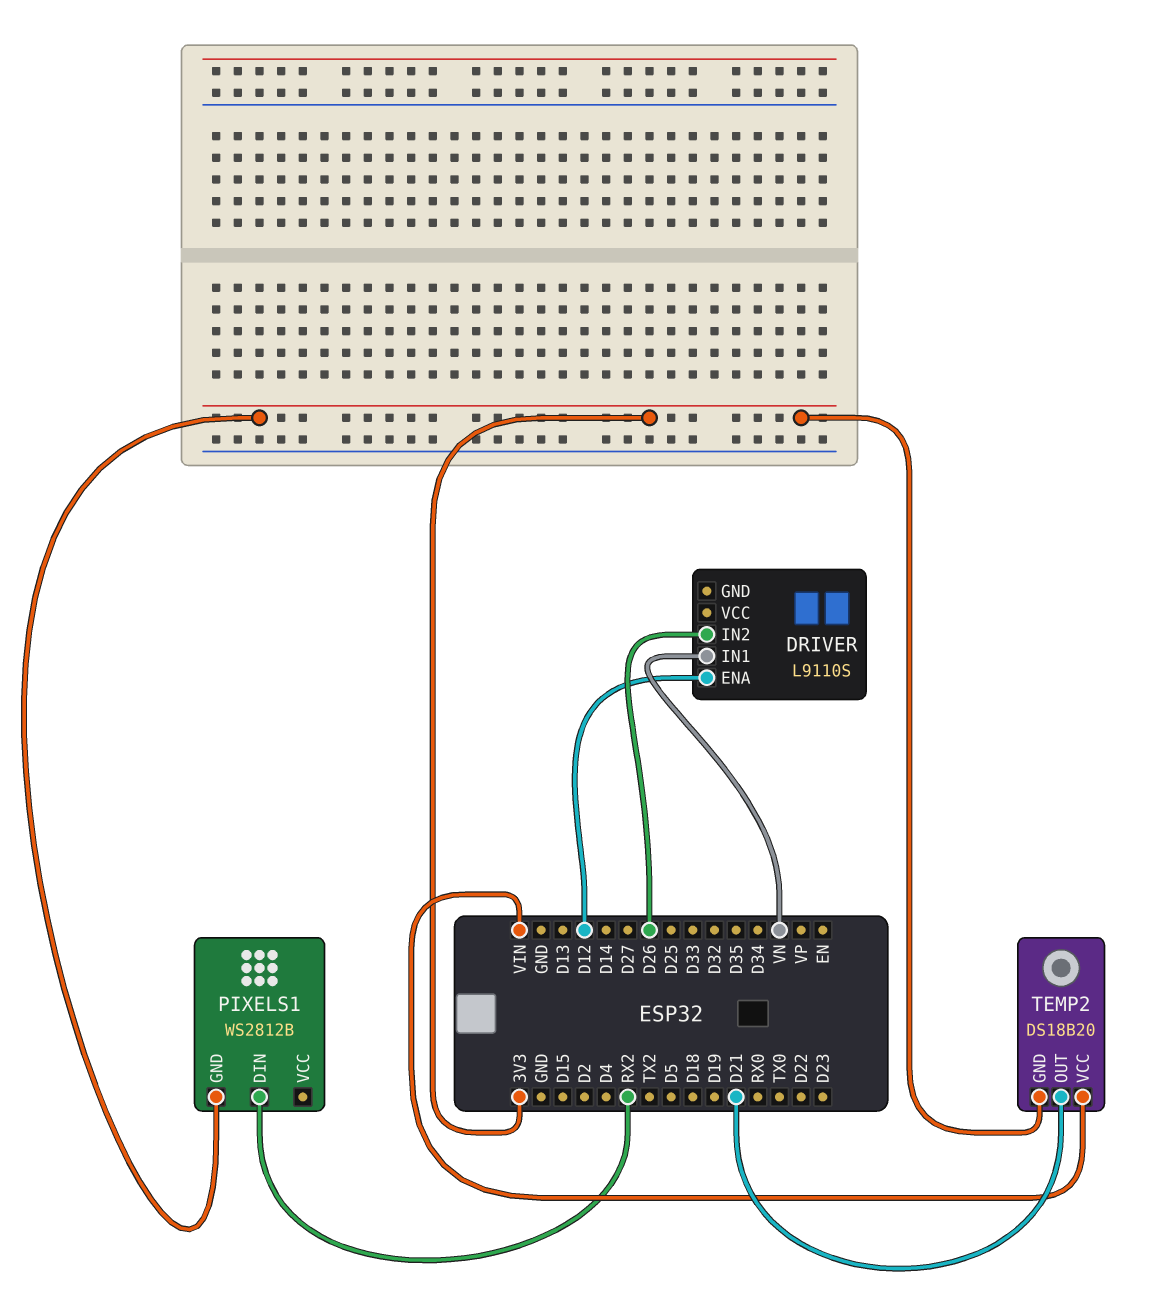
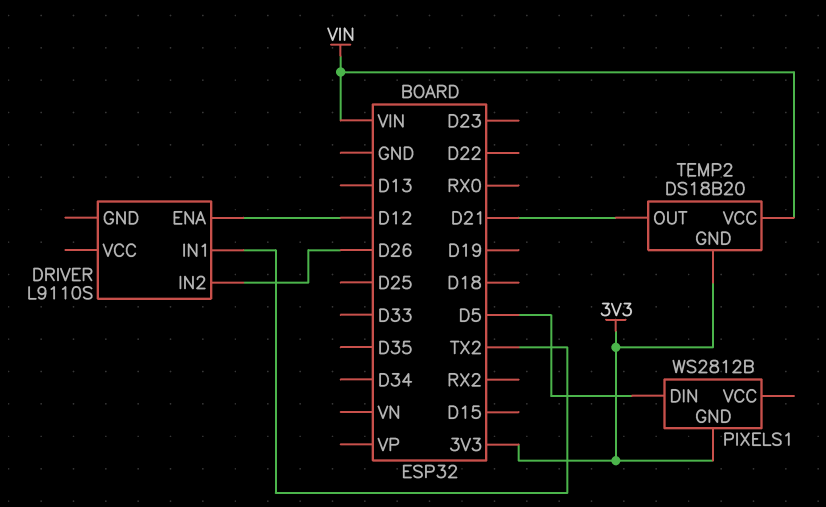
DRIVER pin IN1: VN -> TX2
PIXELS1 pin DIN: RX2 -> D5

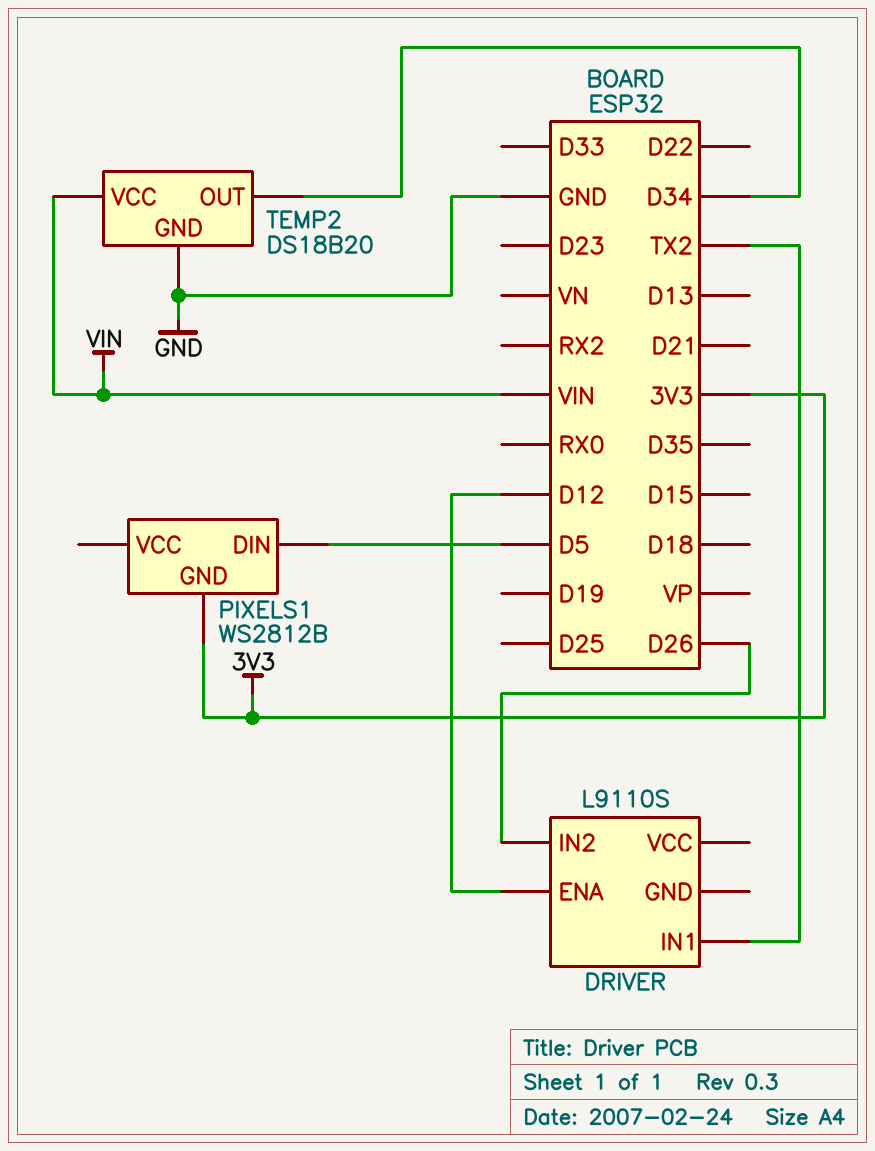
TEMP2 pin GND: 3V3 -> GND
TEMP2 pin OUT: D21 -> D34

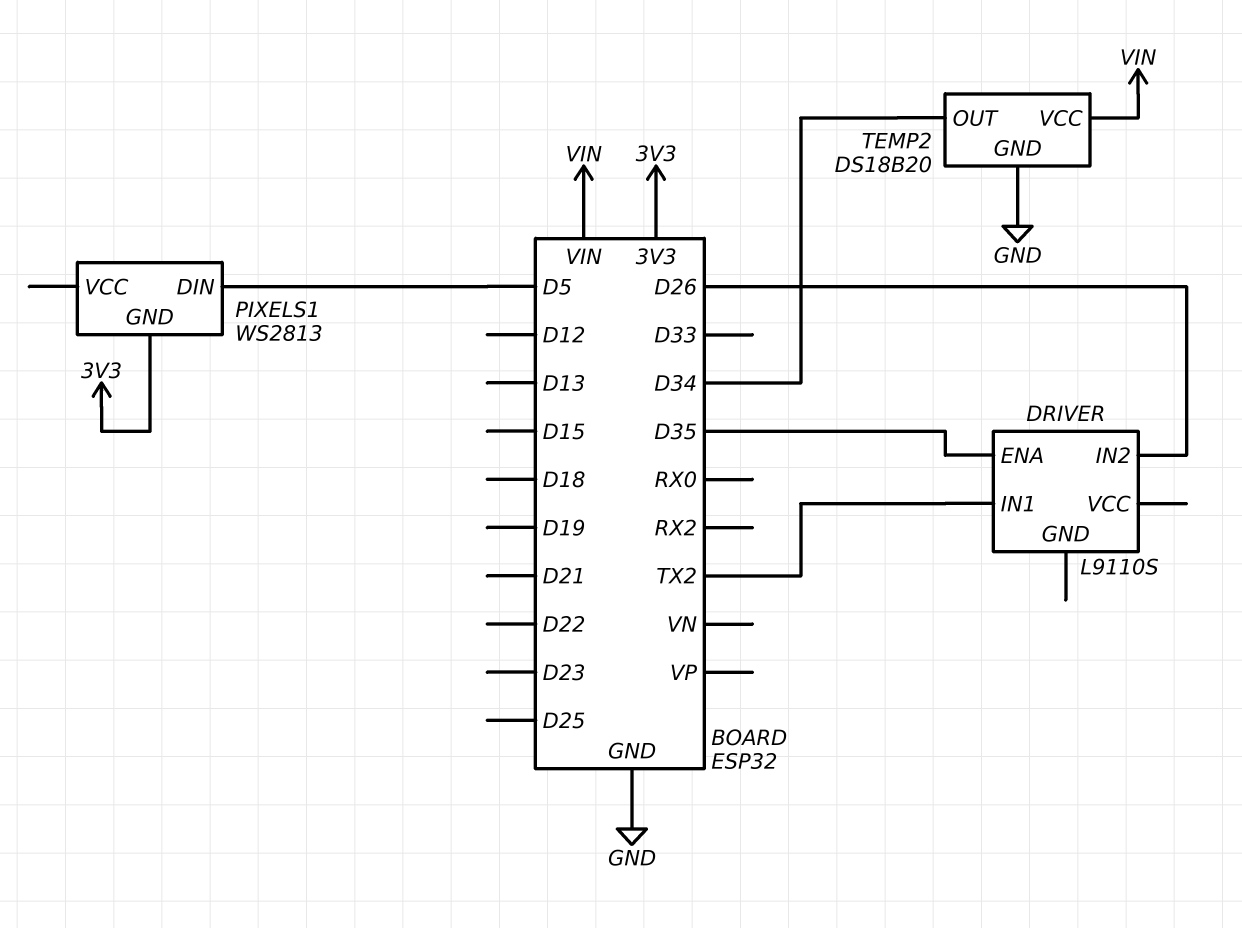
DRIVER pin ENA: D12 -> D35
PIXELS1: WS2812B -> WS2813

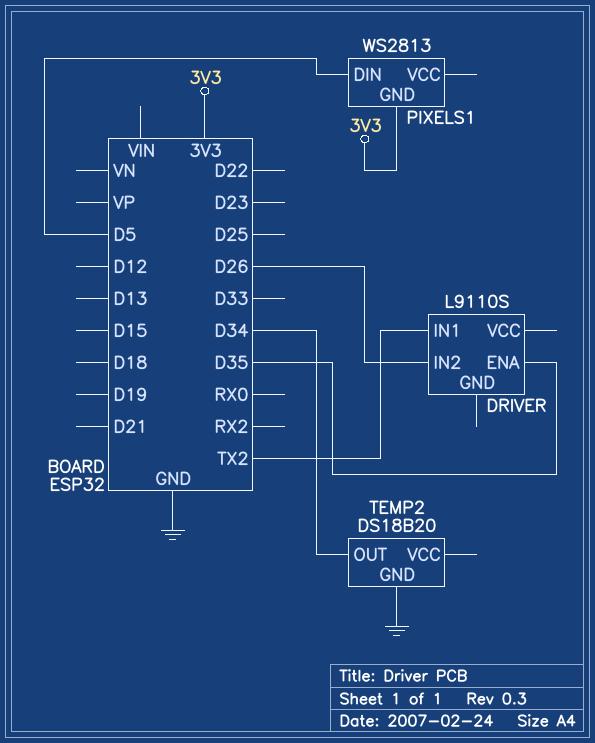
TEMP2 pin VCC: VIN -> none

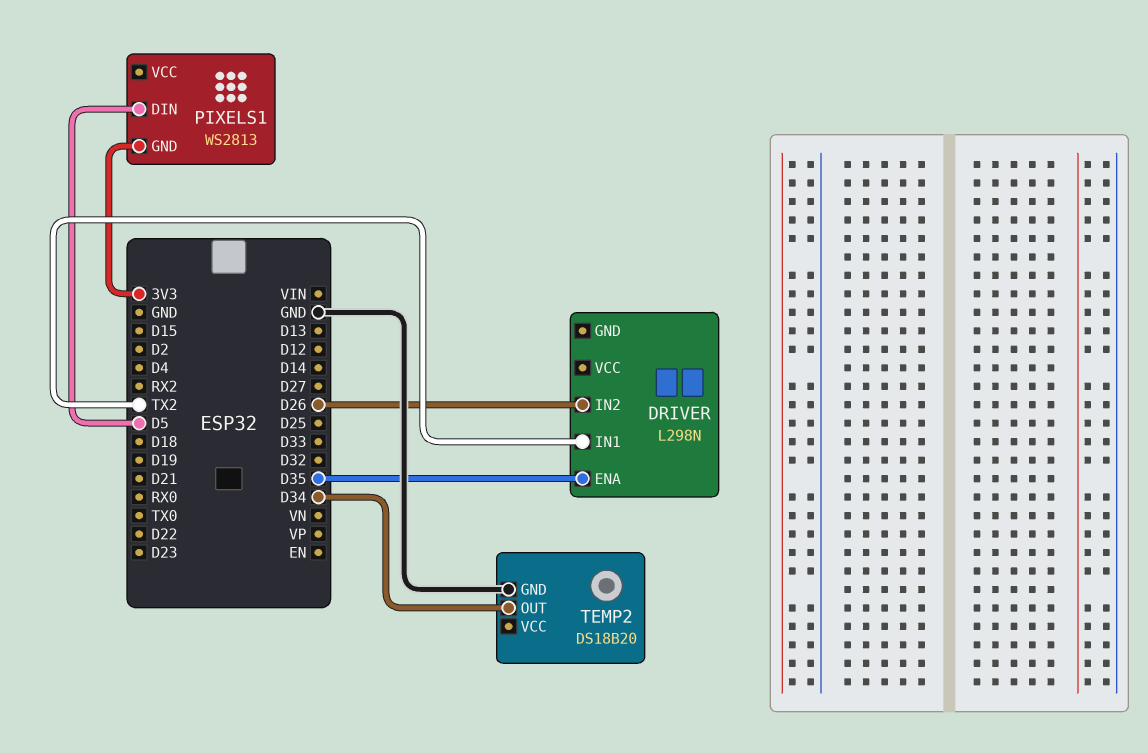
DRIVER: L9110S -> L298N

